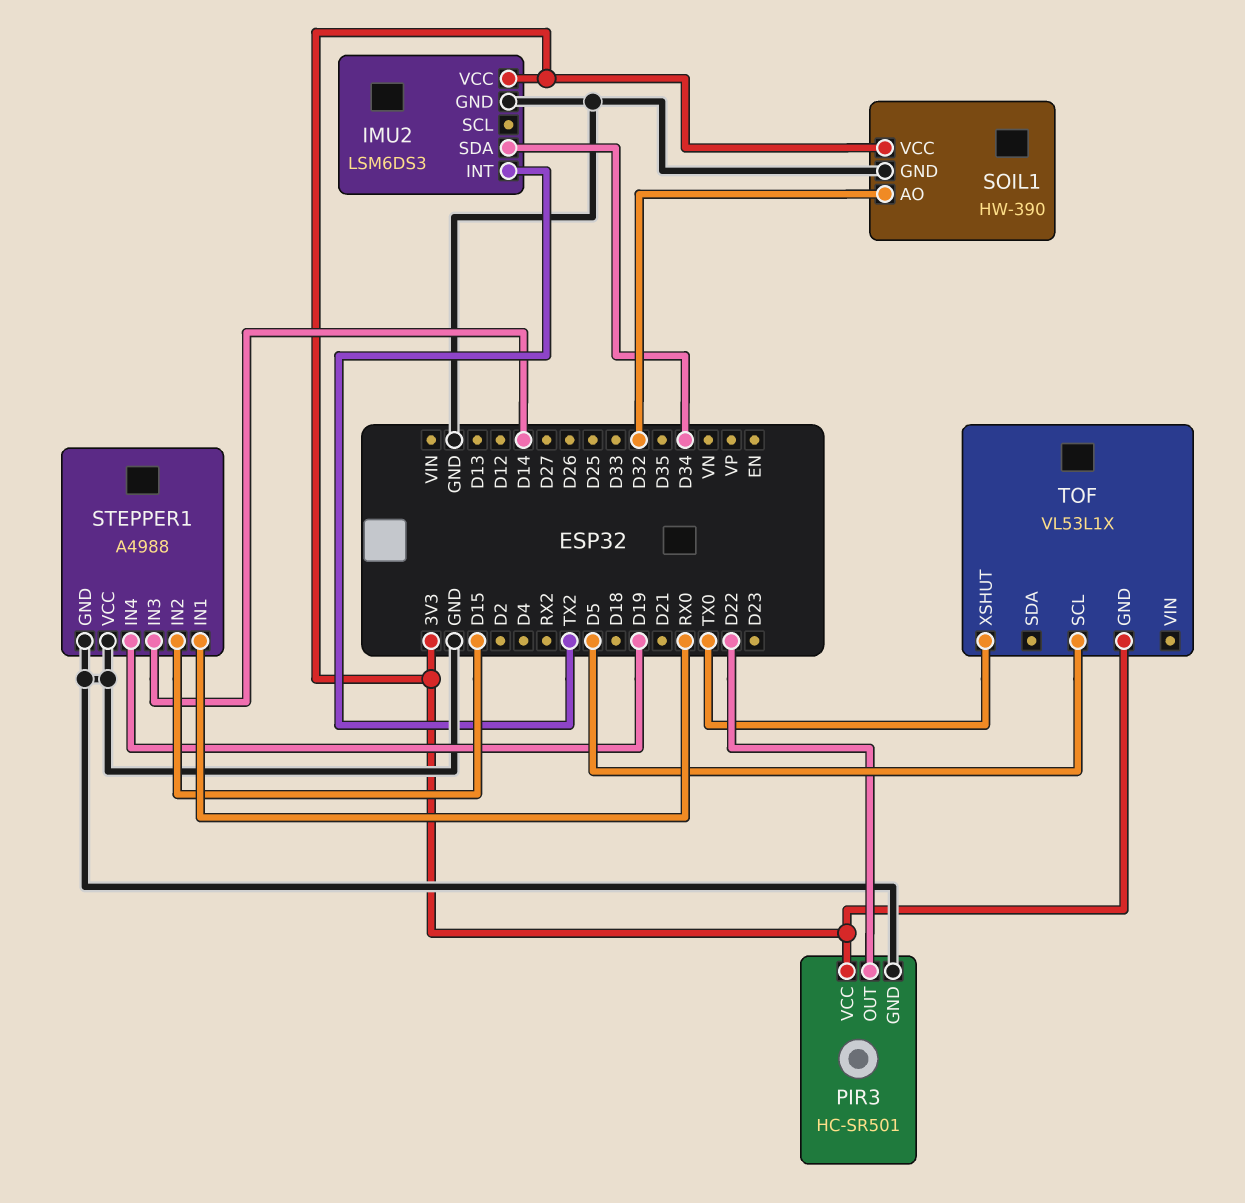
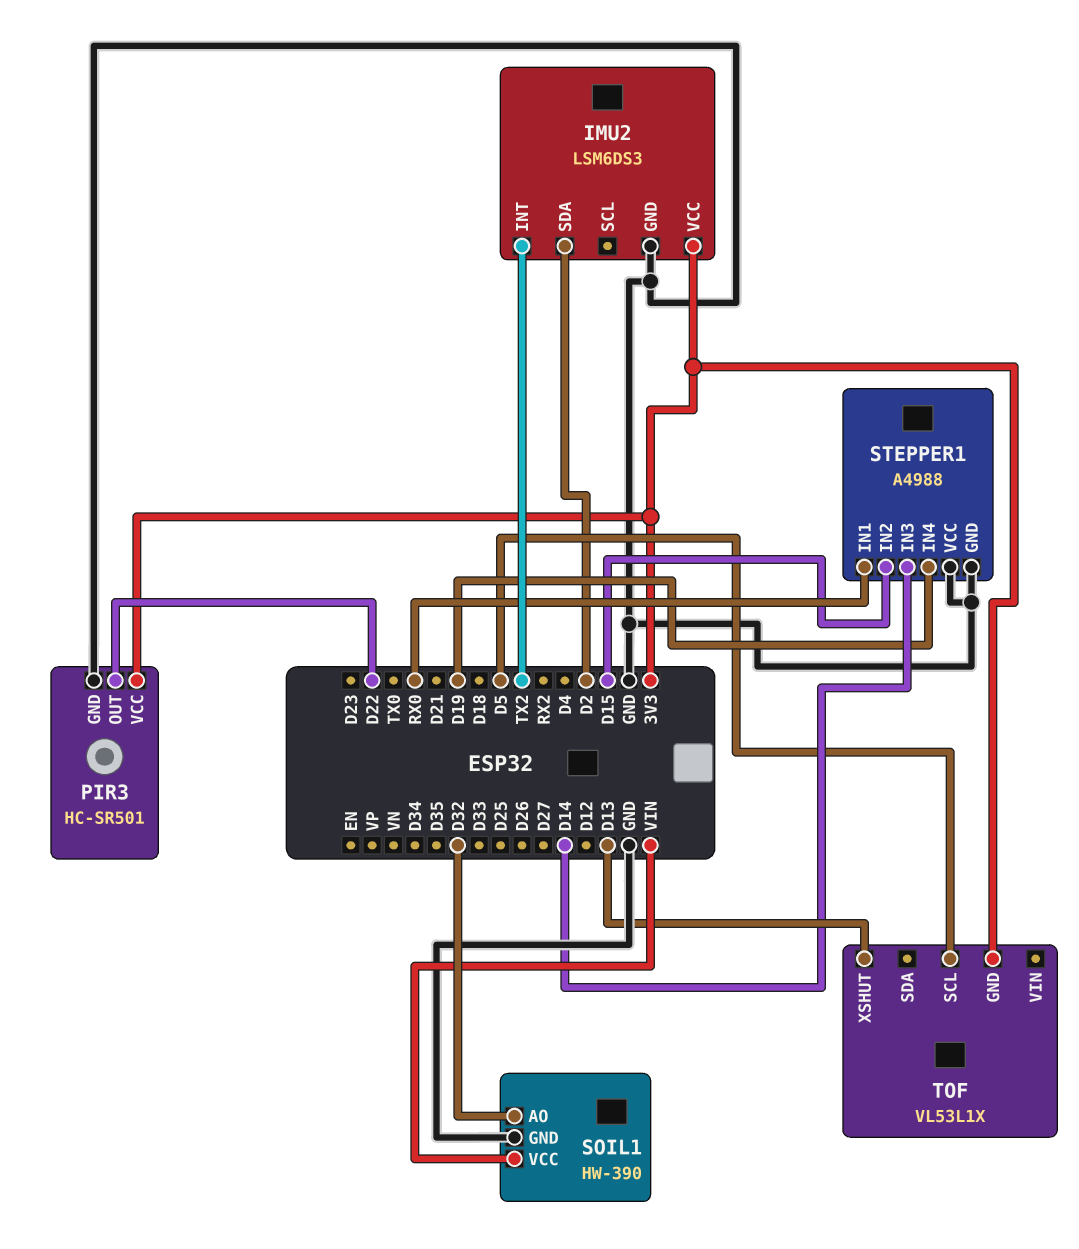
IMU2 pin SDA: D34 -> D2
SOIL1 pin VCC: 3V3 -> VIN
TOF pin XSHUT: TX0 -> D13

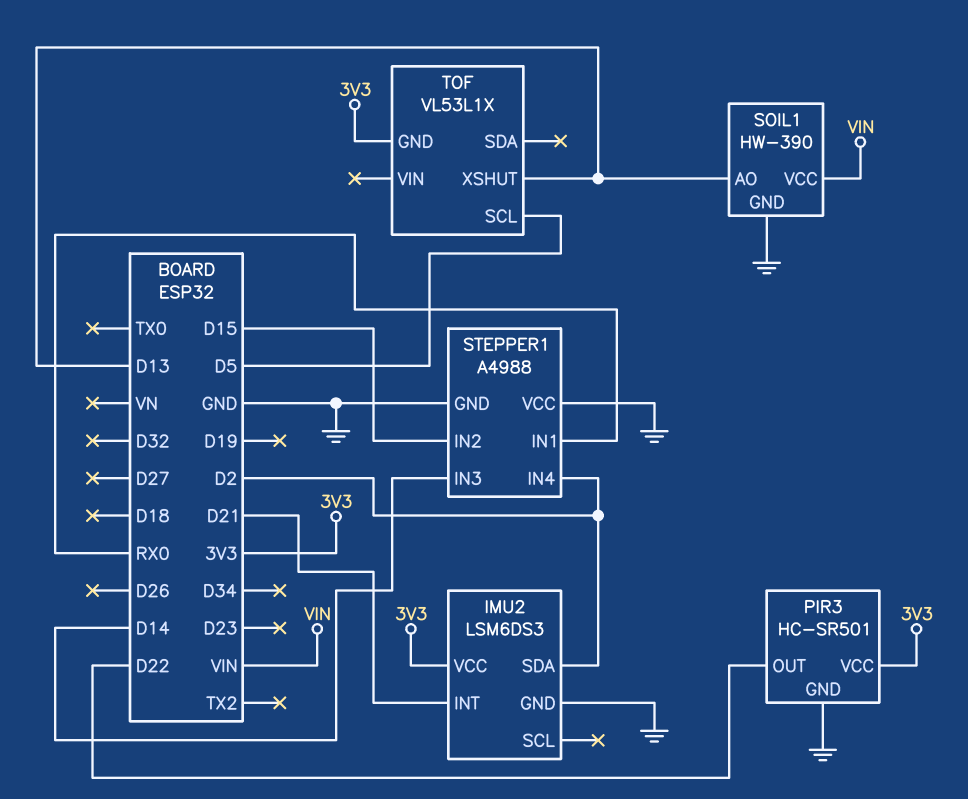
IMU2 pin INT: TX2 -> D21
SOIL1 pin AO: D32 -> D13
STEPPER1 pin IN4: D19 -> D2

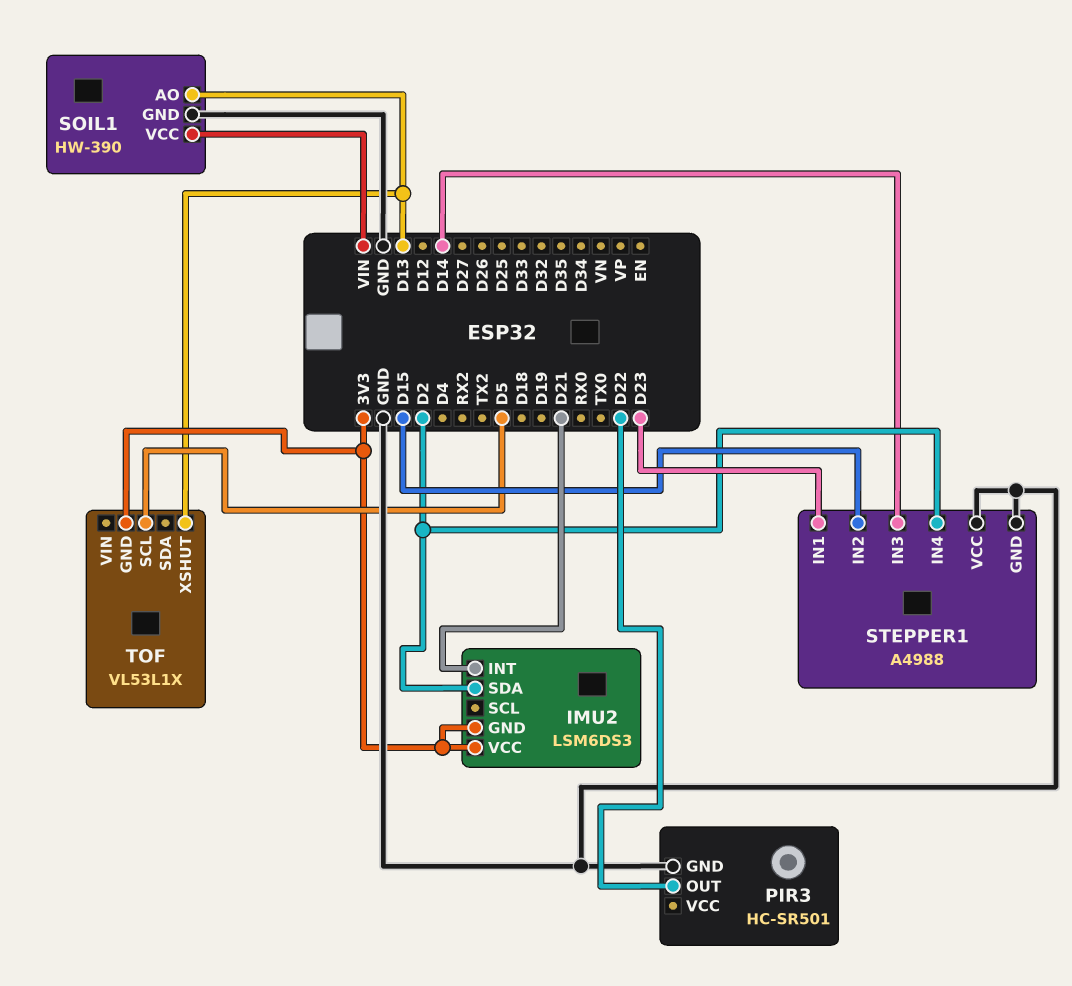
IMU2 pin GND: GND -> 3V3
PIR3 pin VCC: 3V3 -> none
STEPPER1 pin IN1: RX0 -> D23

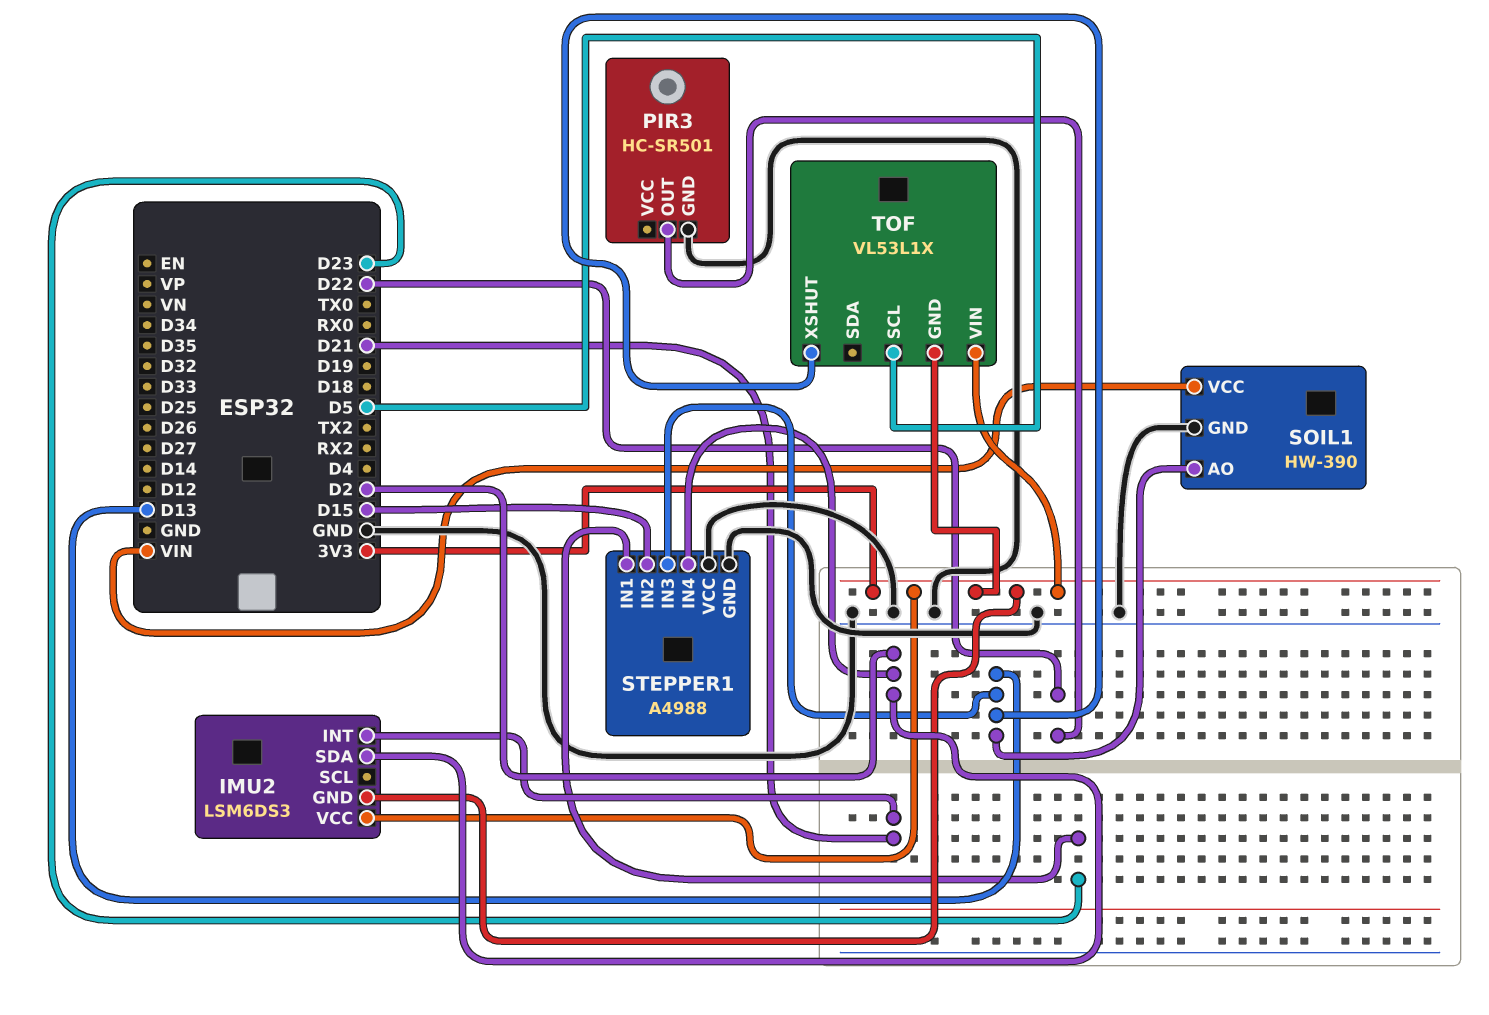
STEPPER1 pin IN3: D14 -> D13
TOF pin VIN: none -> 3V3

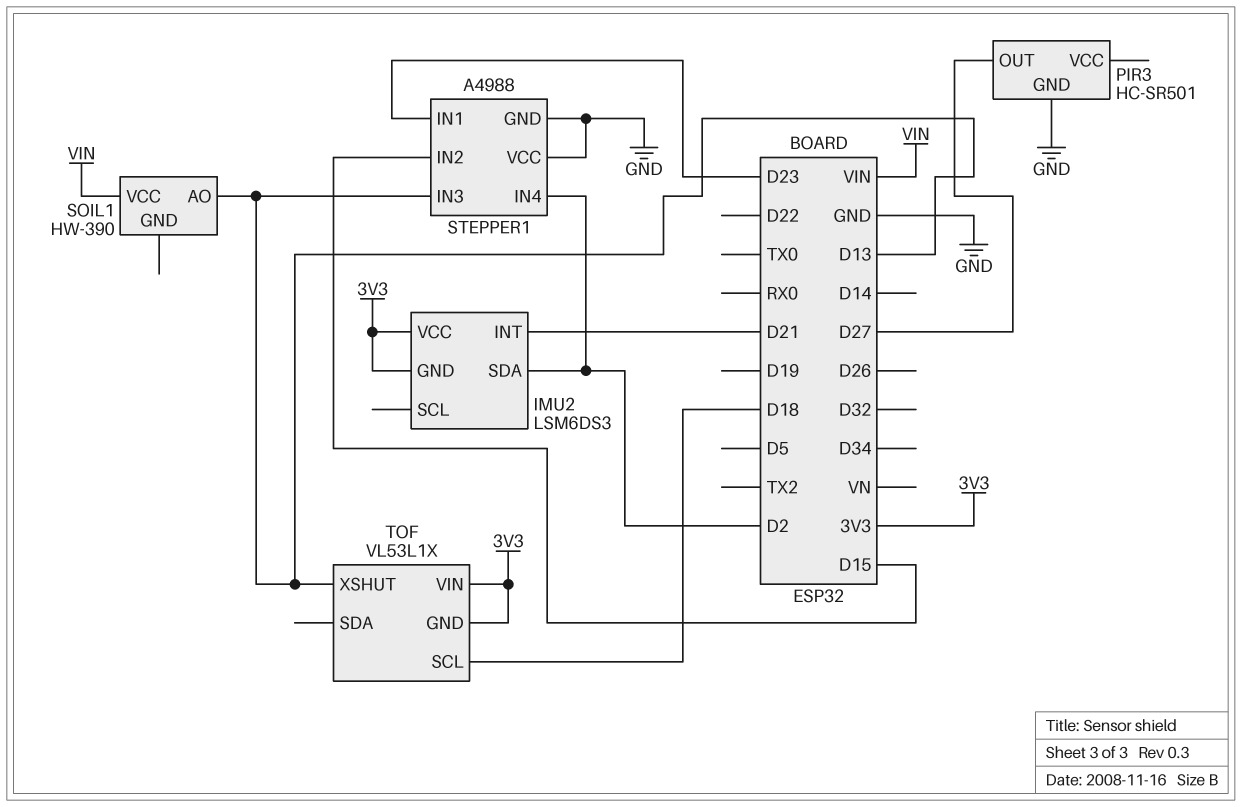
PIR3 pin OUT: D22 -> D27
SOIL1 pin GND: GND -> none
TOF pin SCL: D5 -> D18

